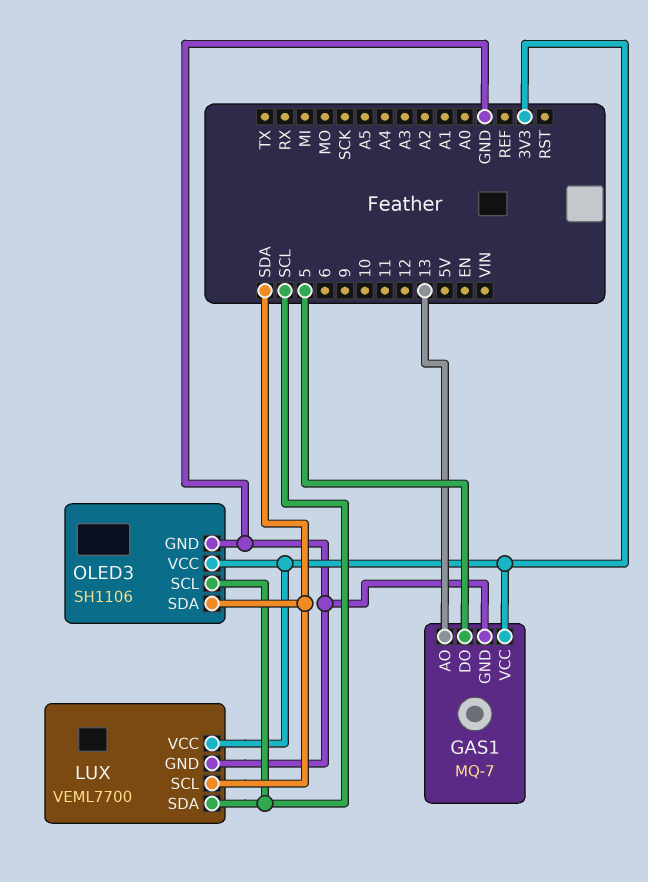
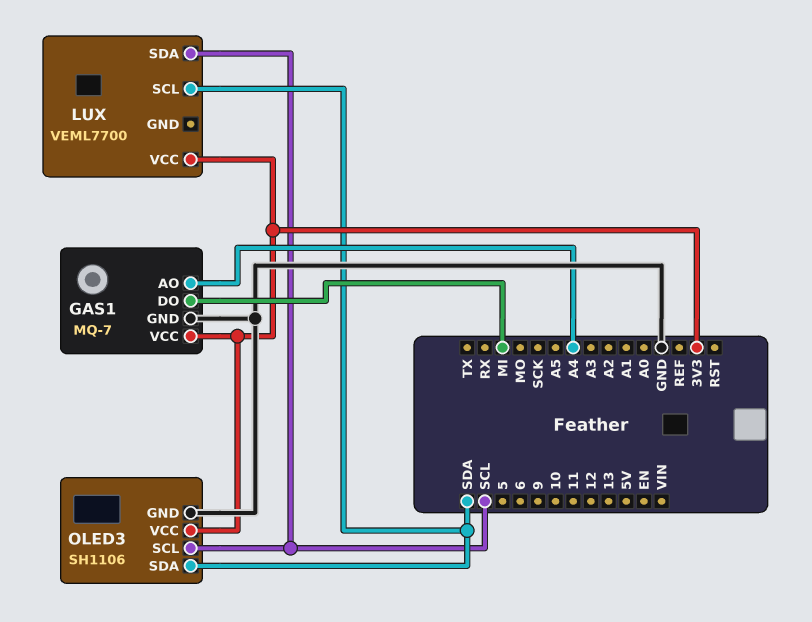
GAS1 pin AO: 13 -> A4
GAS1 pin DO: 5 -> MI
LUX pin GND: GND -> none

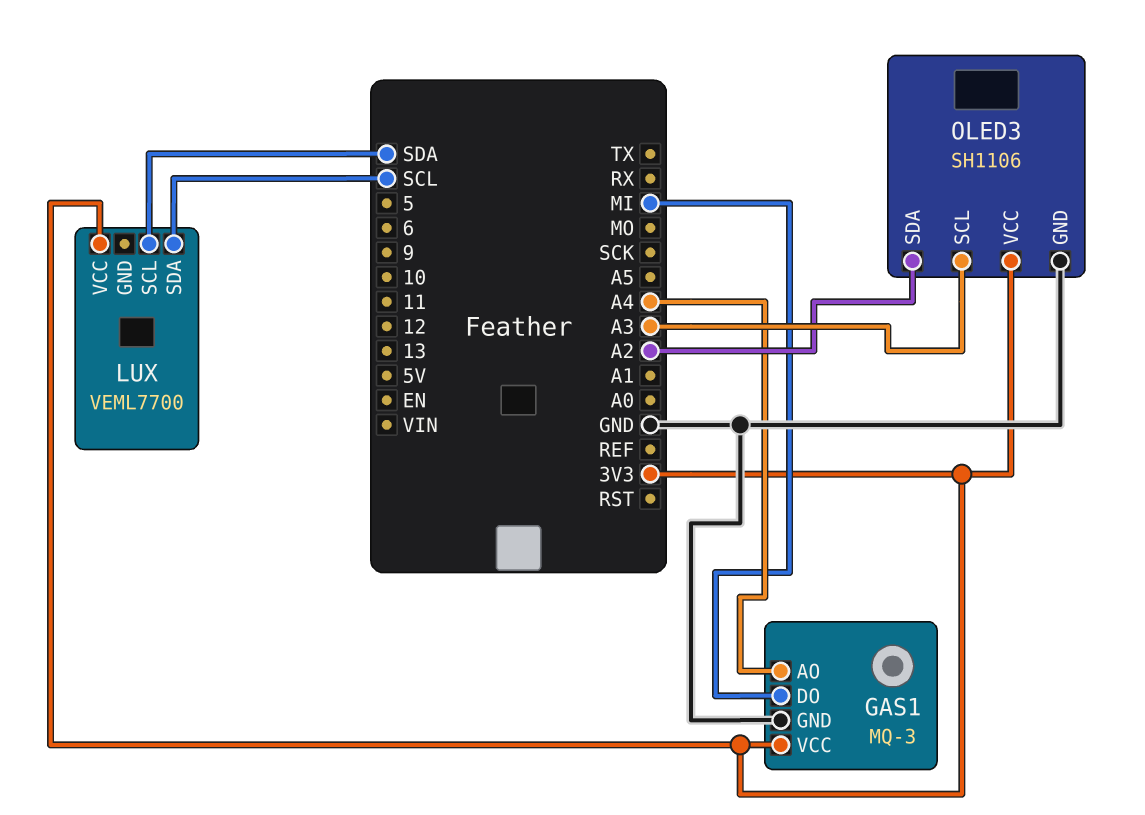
GAS1: MQ-7 -> MQ-3
OLED3 pin SCL: SCL -> A3
OLED3 pin SDA: SDA -> A2

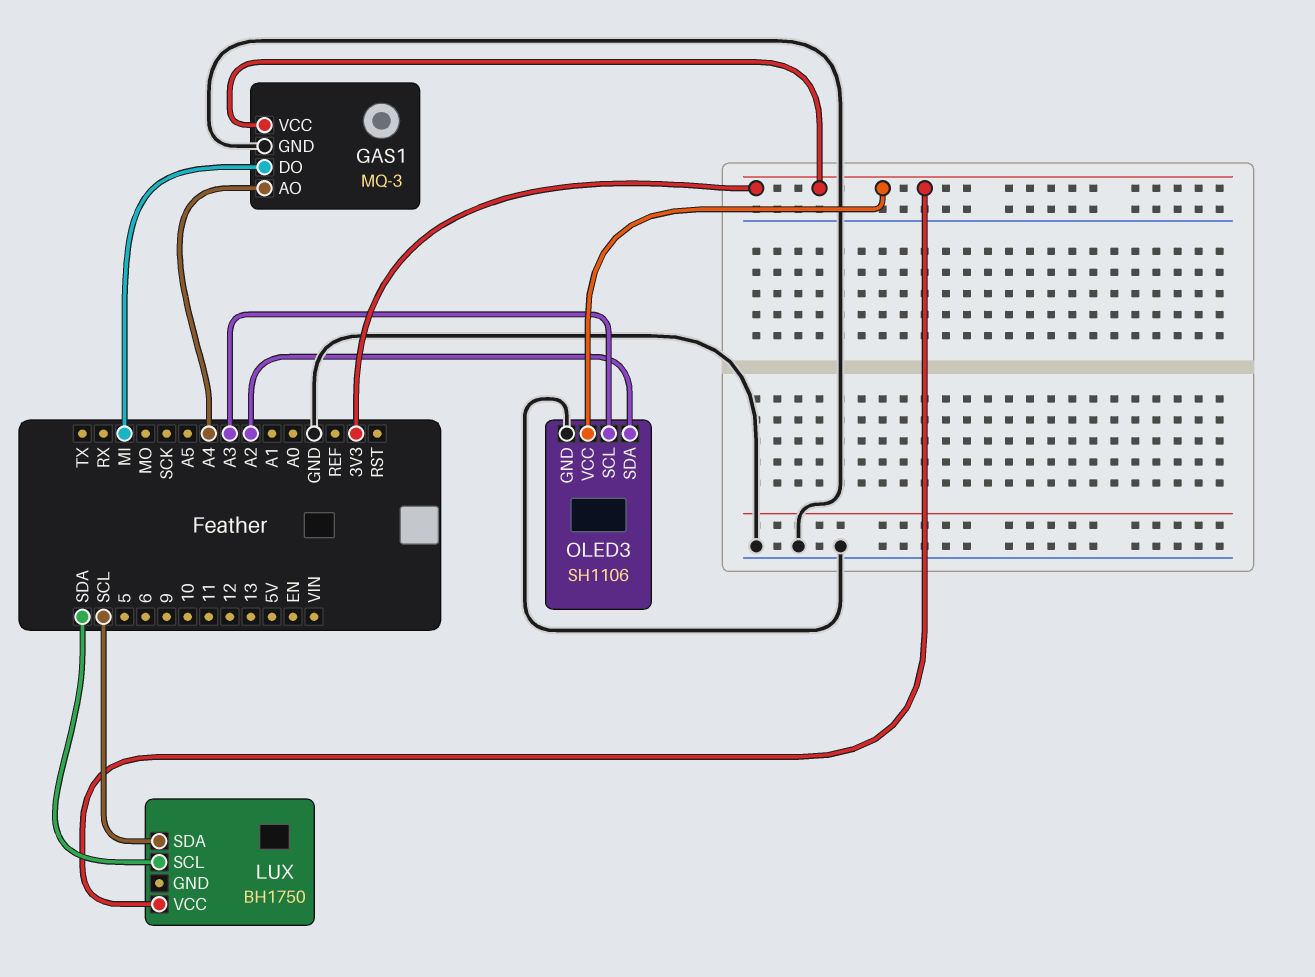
LUX: VEML7700 -> BH1750

